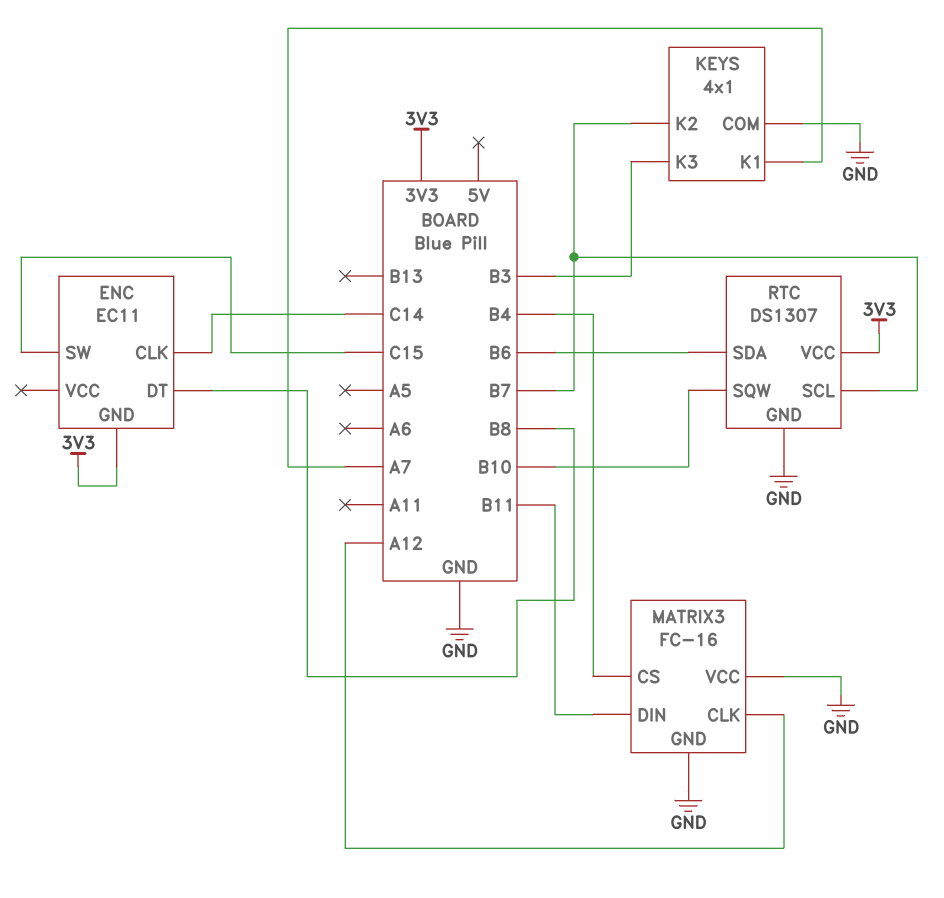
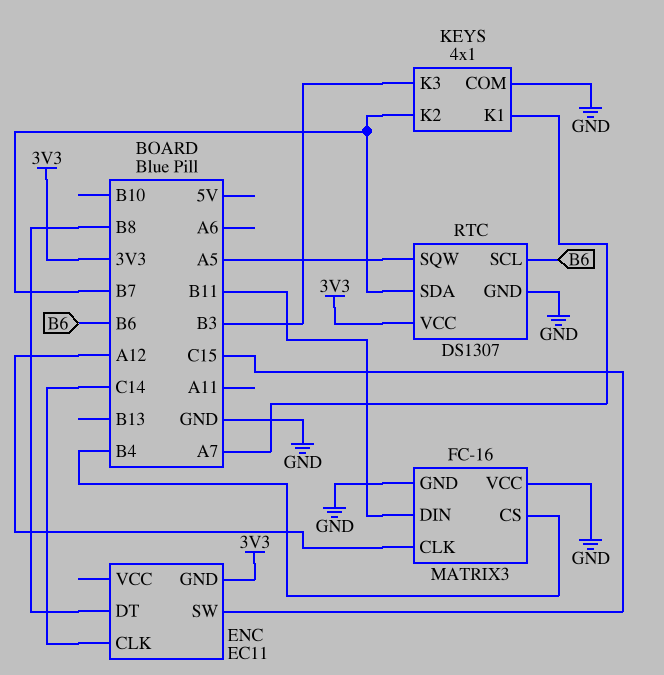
RTC pin SCL: B7 -> B6
RTC pin SDA: B6 -> B7
RTC pin SQW: B10 -> A5

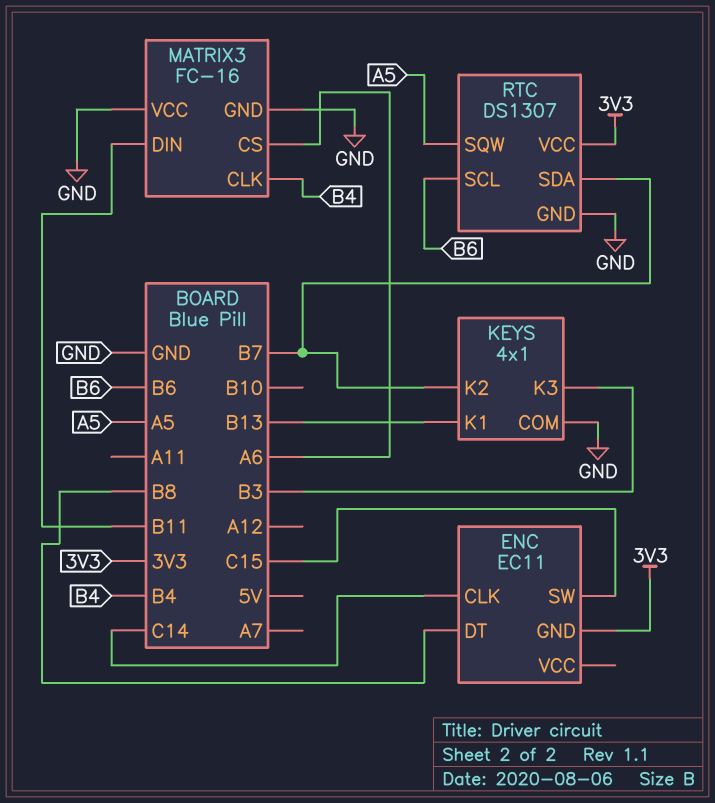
KEYS pin K1: A7 -> B13
MATRIX3 pin CLK: A12 -> B4
MATRIX3 pin CS: B4 -> A6

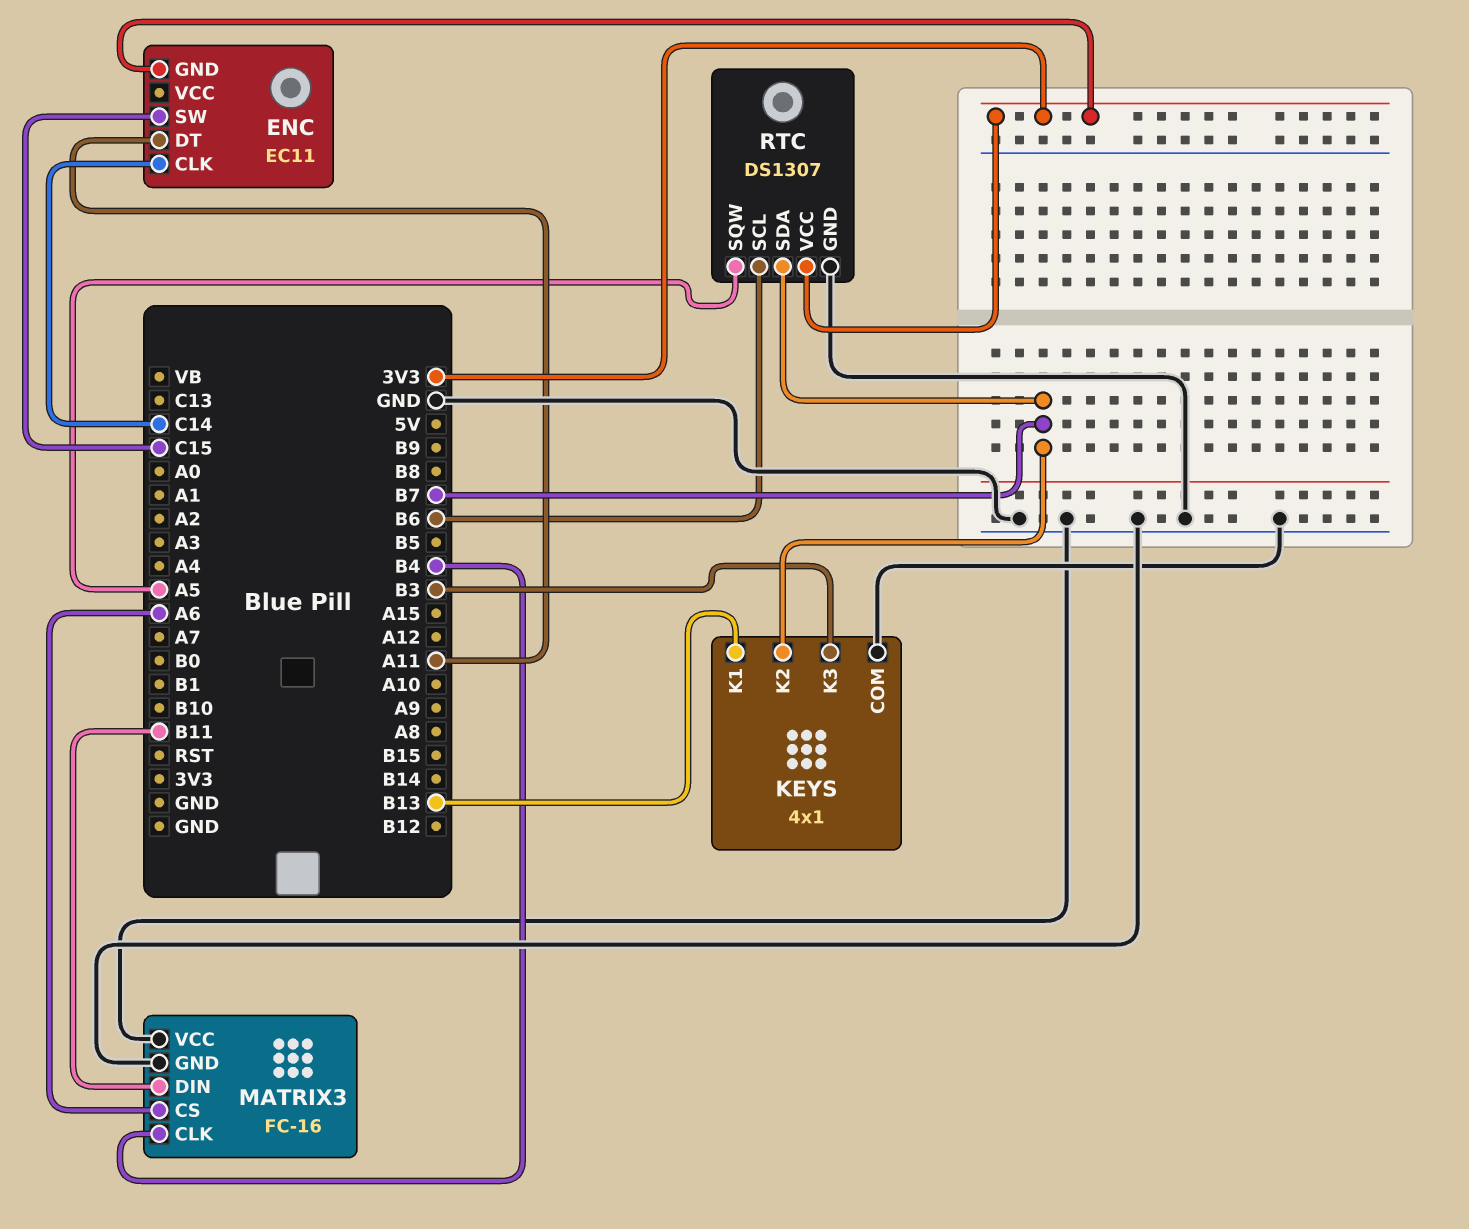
ENC pin DT: B8 -> A11

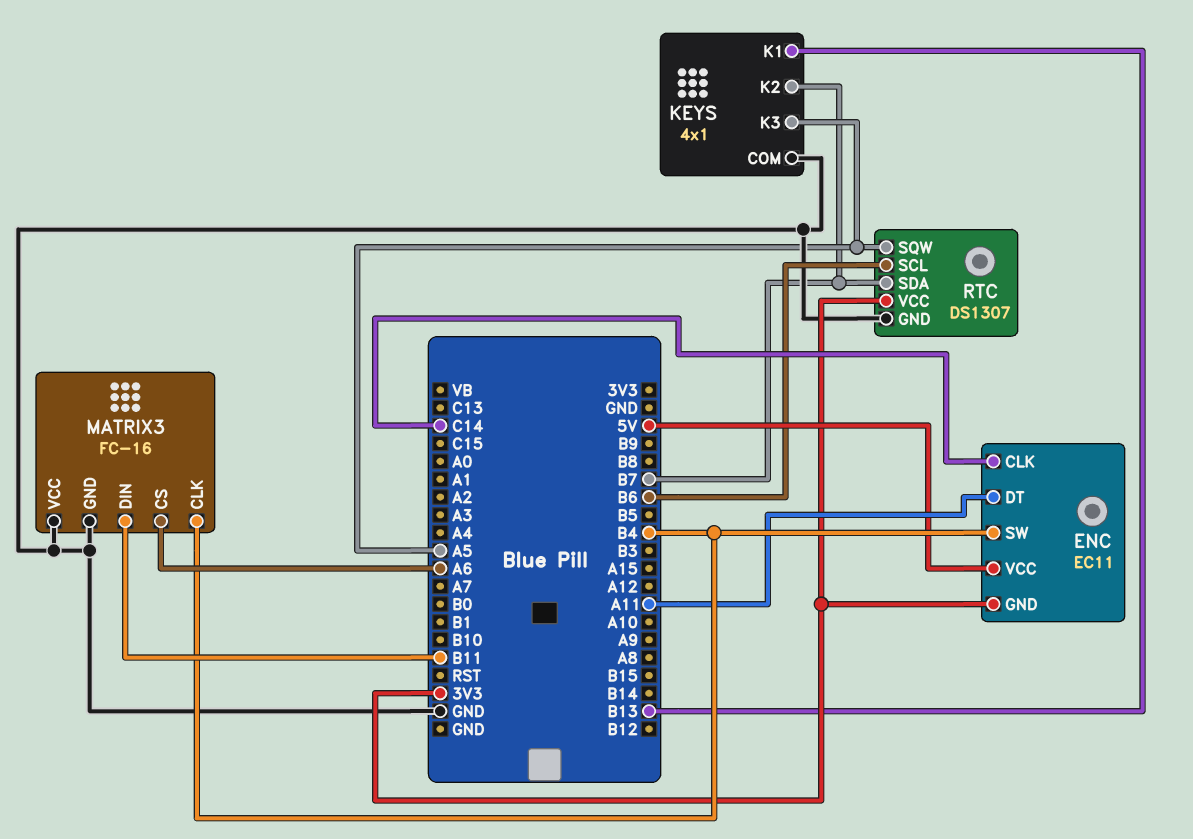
ENC pin SW: C15 -> B4
ENC pin VCC: none -> 5V
KEYS pin K3: B3 -> A5

